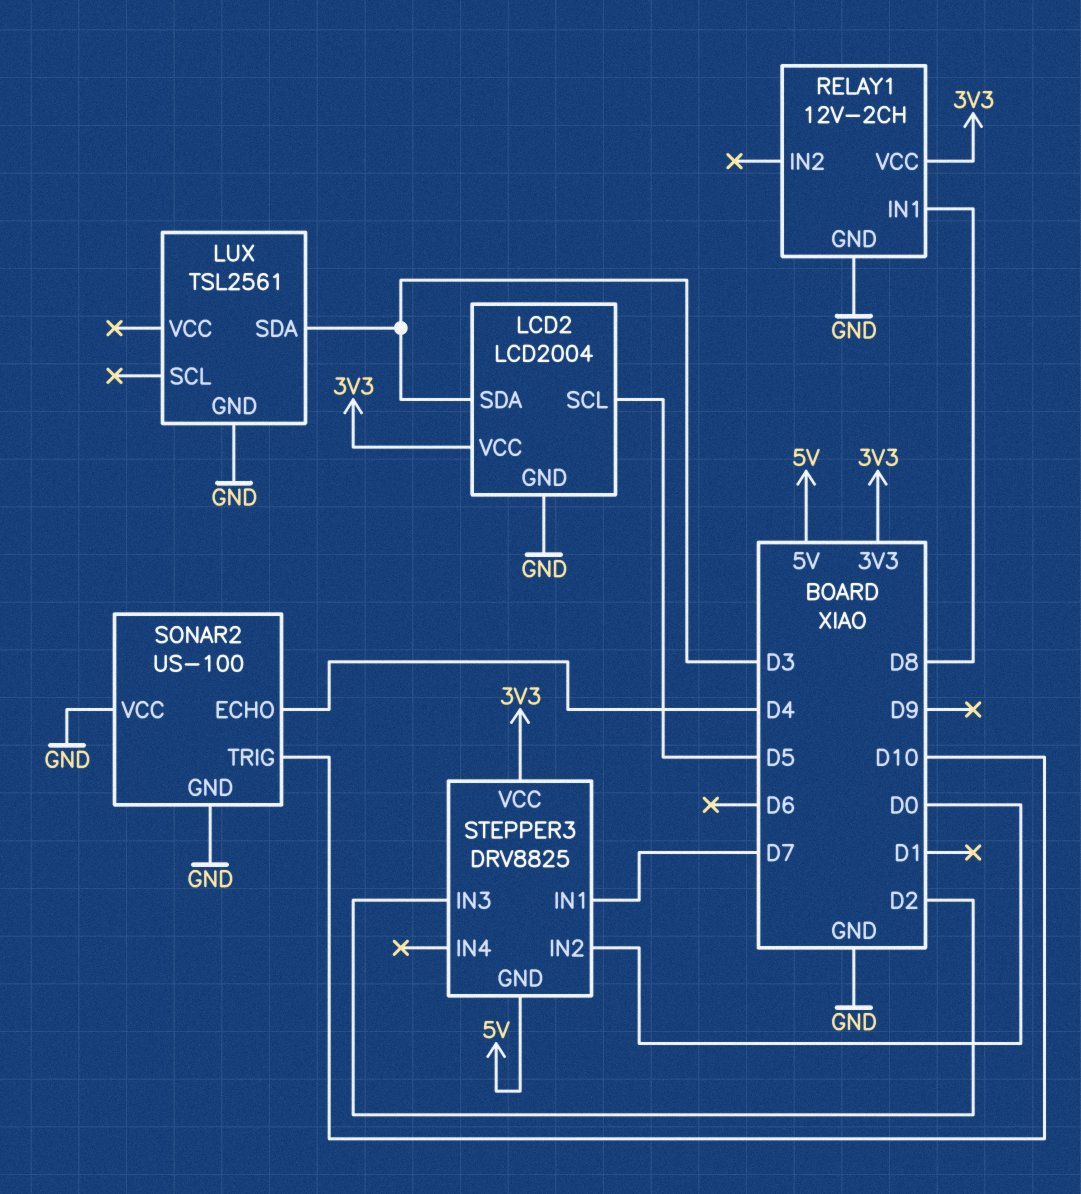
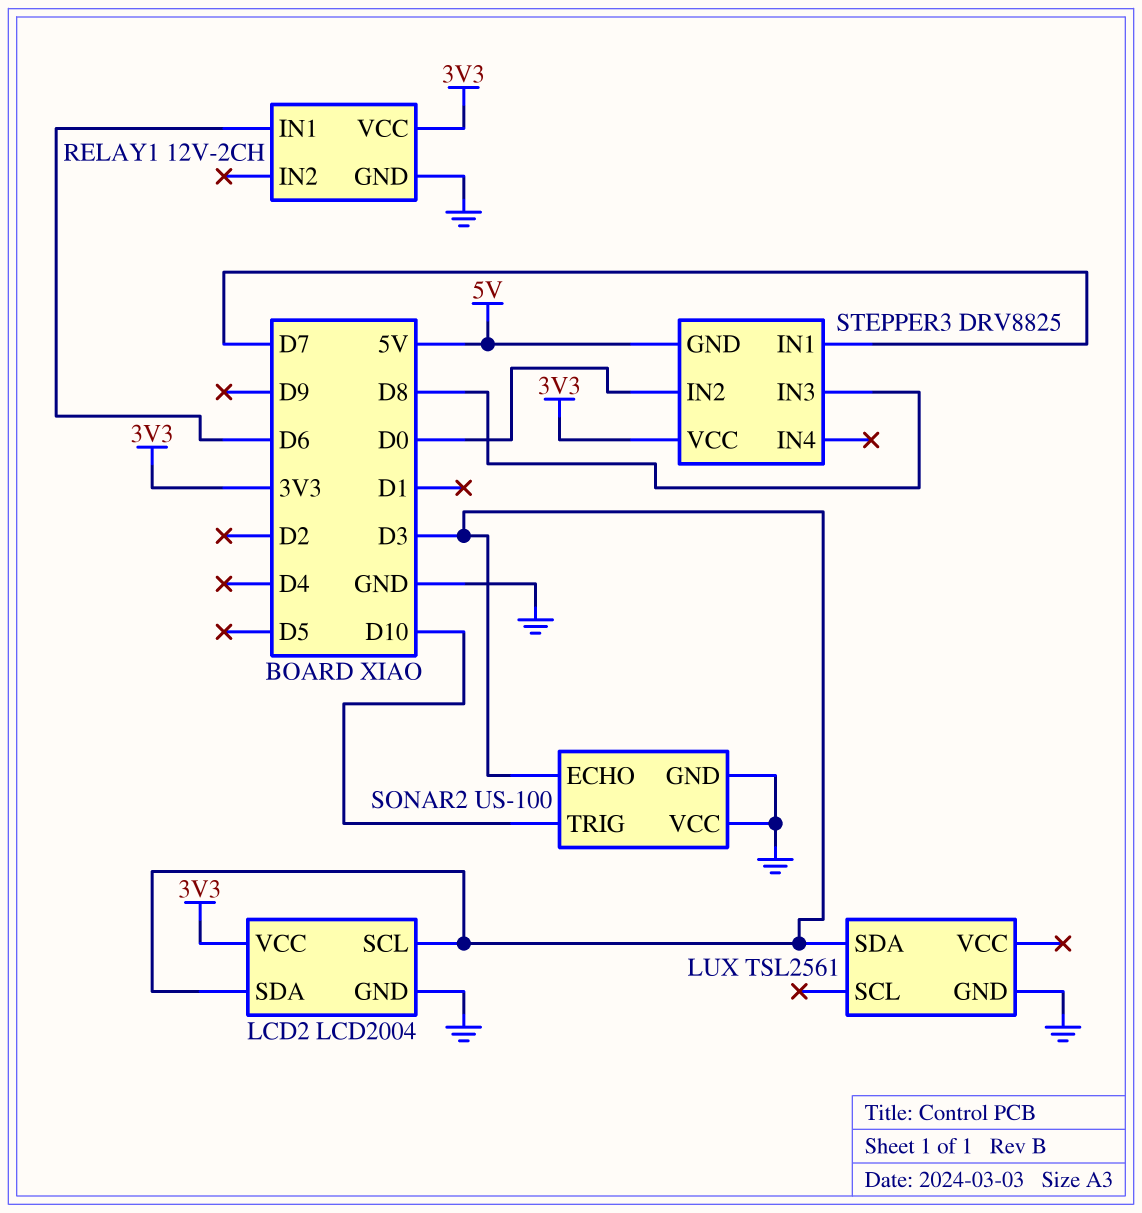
LCD2 pin SCL: D5 -> D3
RELAY1 pin IN1: D8 -> D6
SONAR2 pin ECHO: D4 -> D3
STEPPER3 pin IN3: D2 -> D8

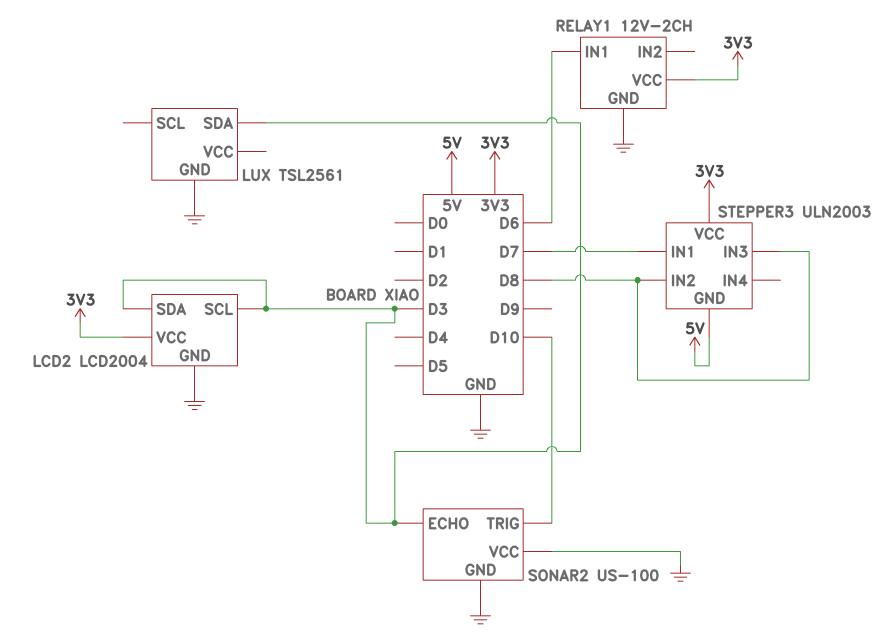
STEPPER3: DRV8825 -> ULN2003
STEPPER3 pin IN2: D0 -> D8

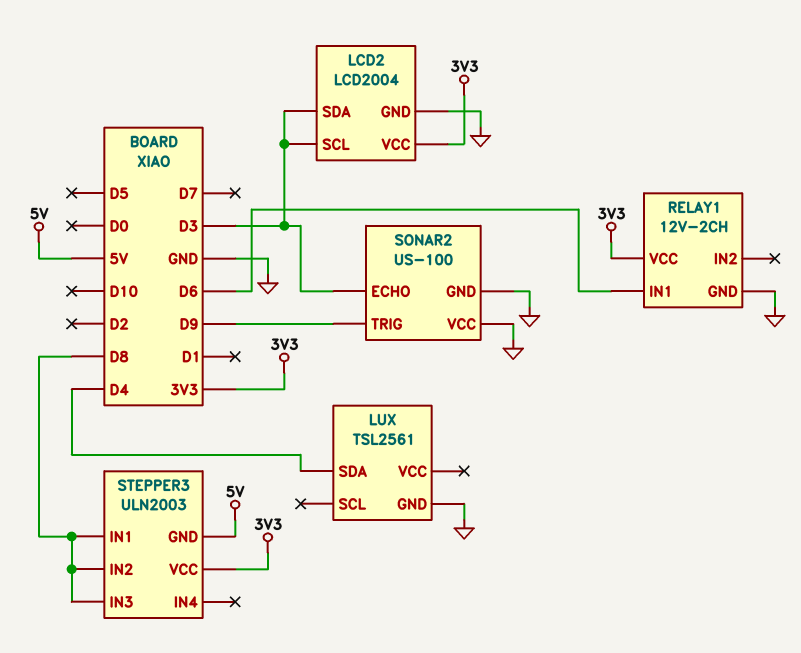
LUX pin SDA: D3 -> D4
SONAR2 pin TRIG: D10 -> D9
STEPPER3 pin IN1: D7 -> D8

